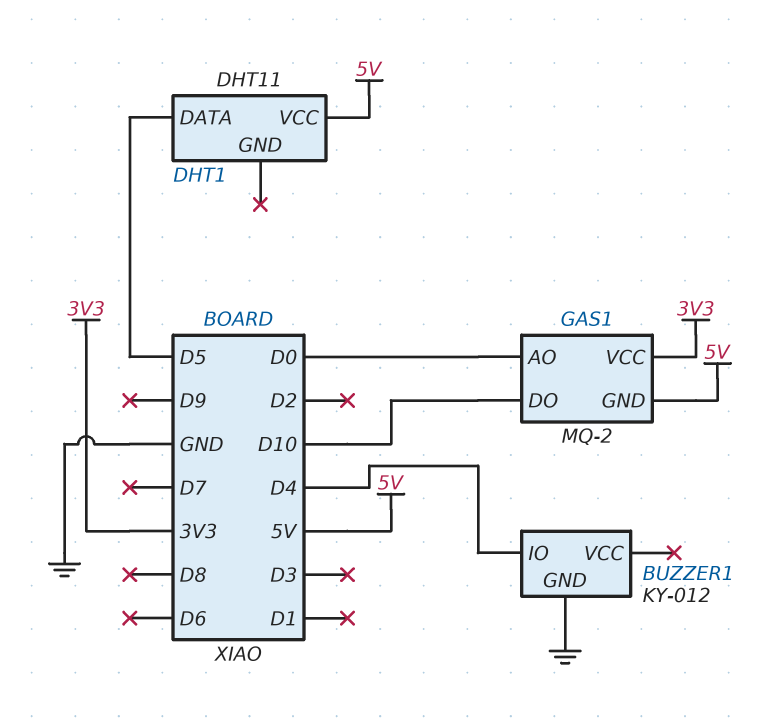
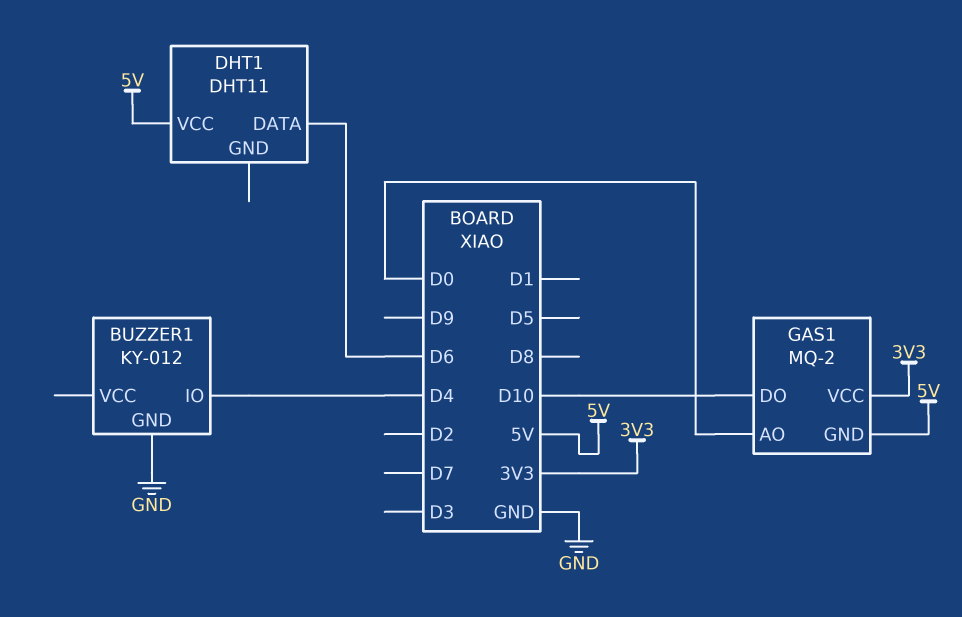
DHT1 pin DATA: D5 -> D6

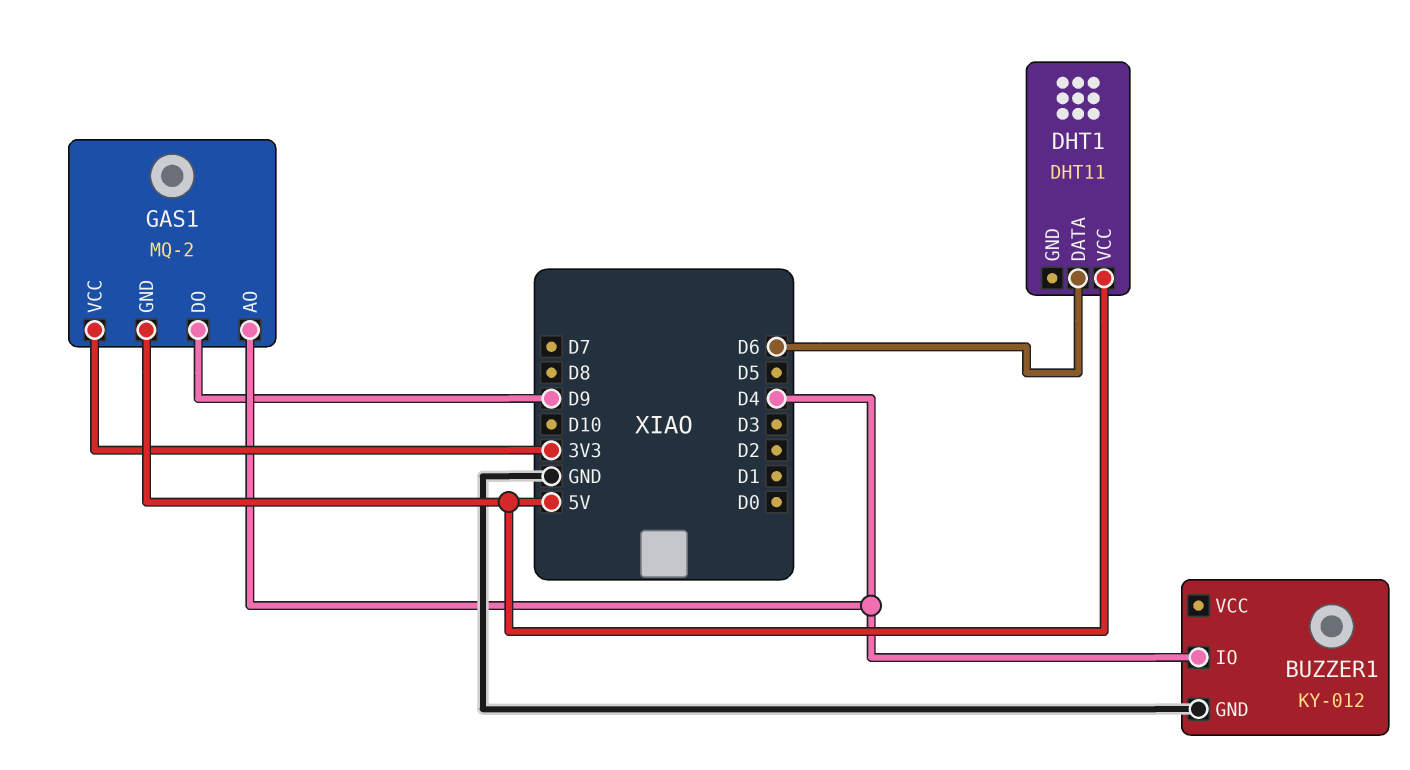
GAS1 pin AO: D0 -> D4
GAS1 pin DO: D10 -> D9

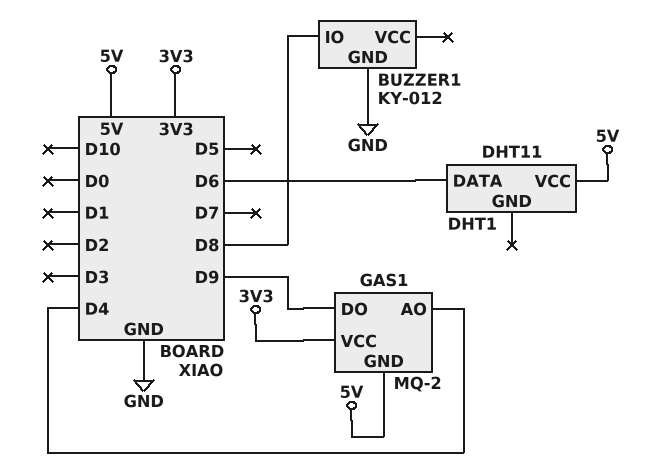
BUZZER1 pin IO: D4 -> D8

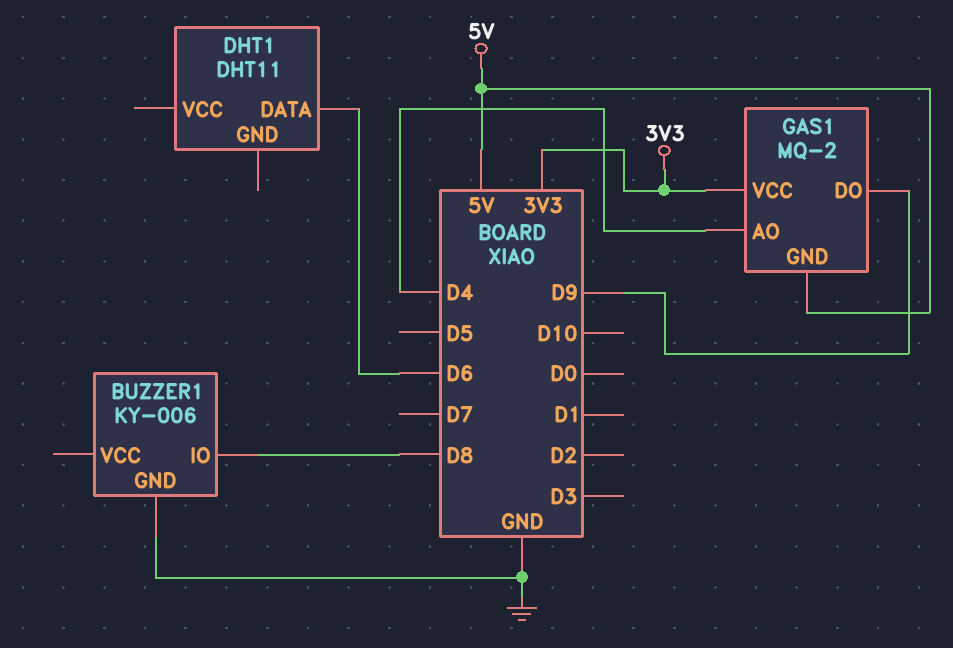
BUZZER1: KY-012 -> KY-006
DHT1 pin VCC: 5V -> none

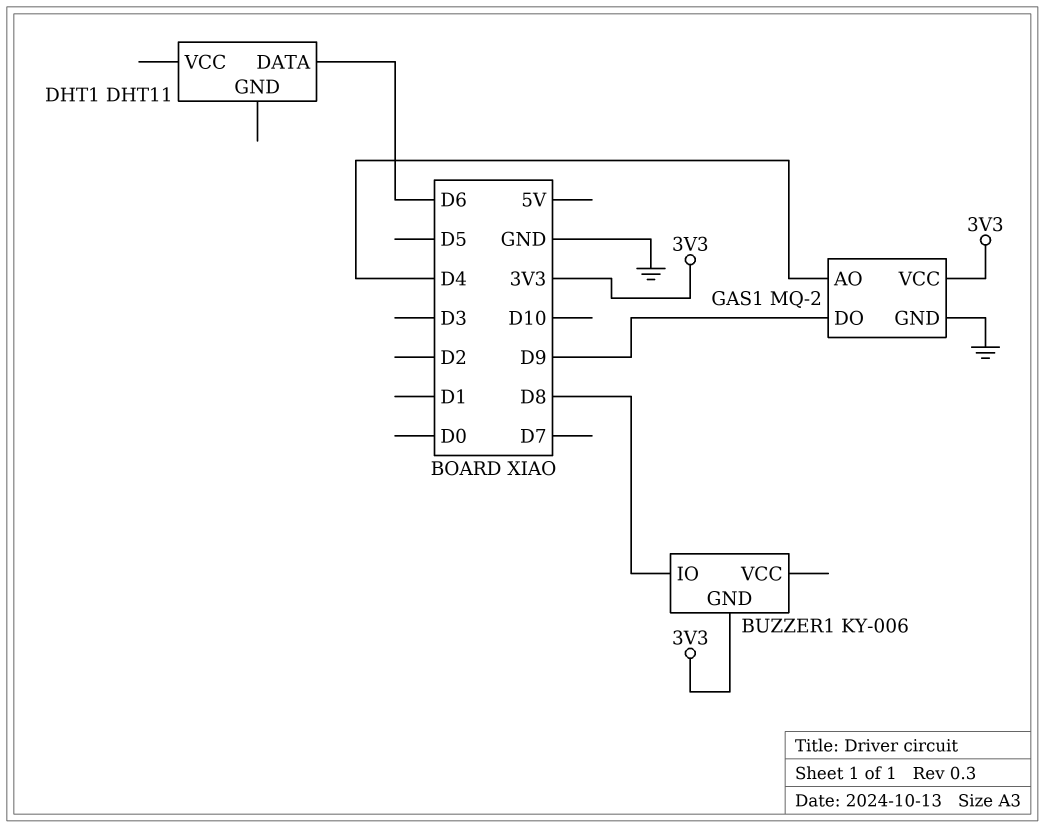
BUZZER1 pin GND: GND -> 3V3
GAS1 pin GND: 5V -> GND

